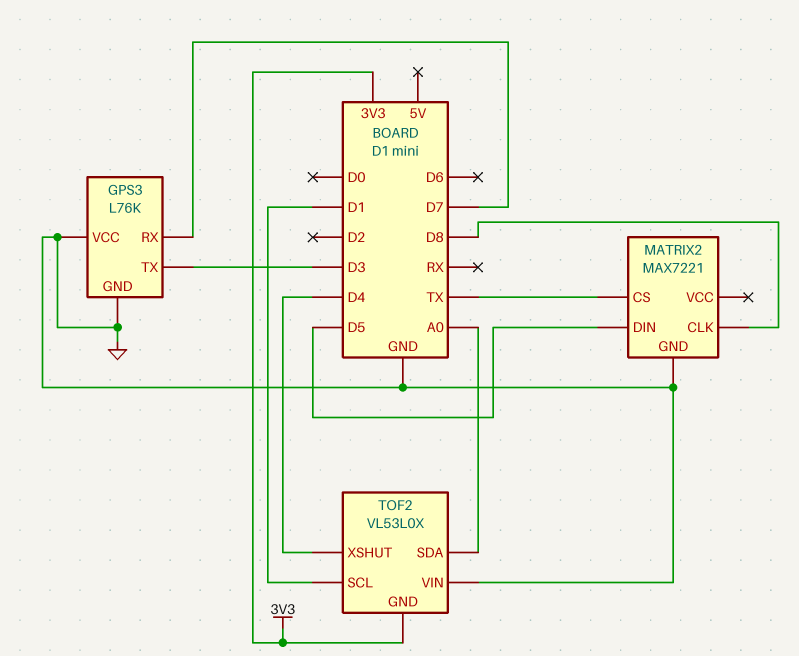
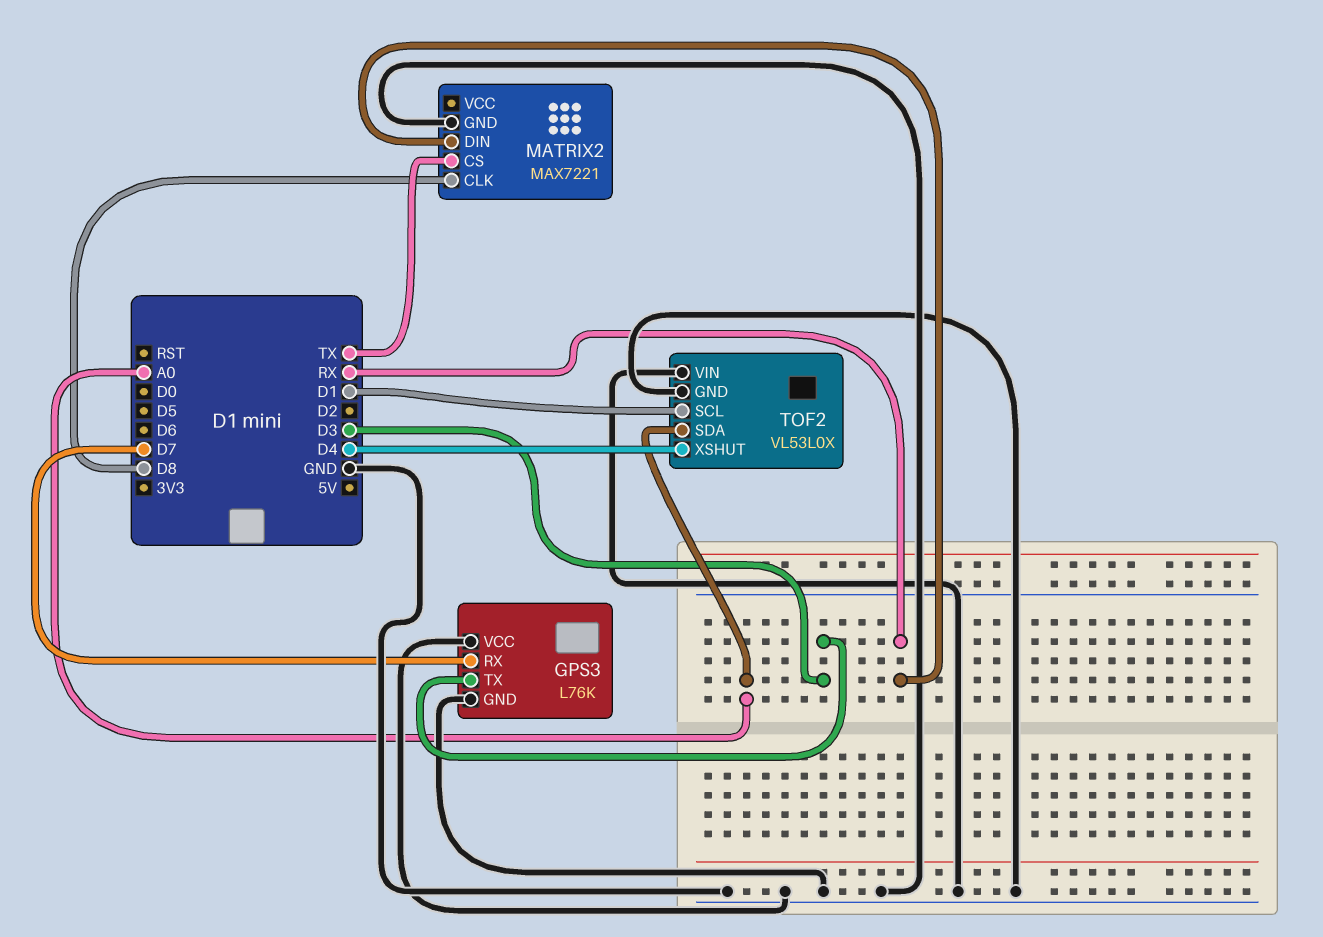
MATRIX2 pin DIN: D5 -> RX
TOF2 pin GND: 3V3 -> GND

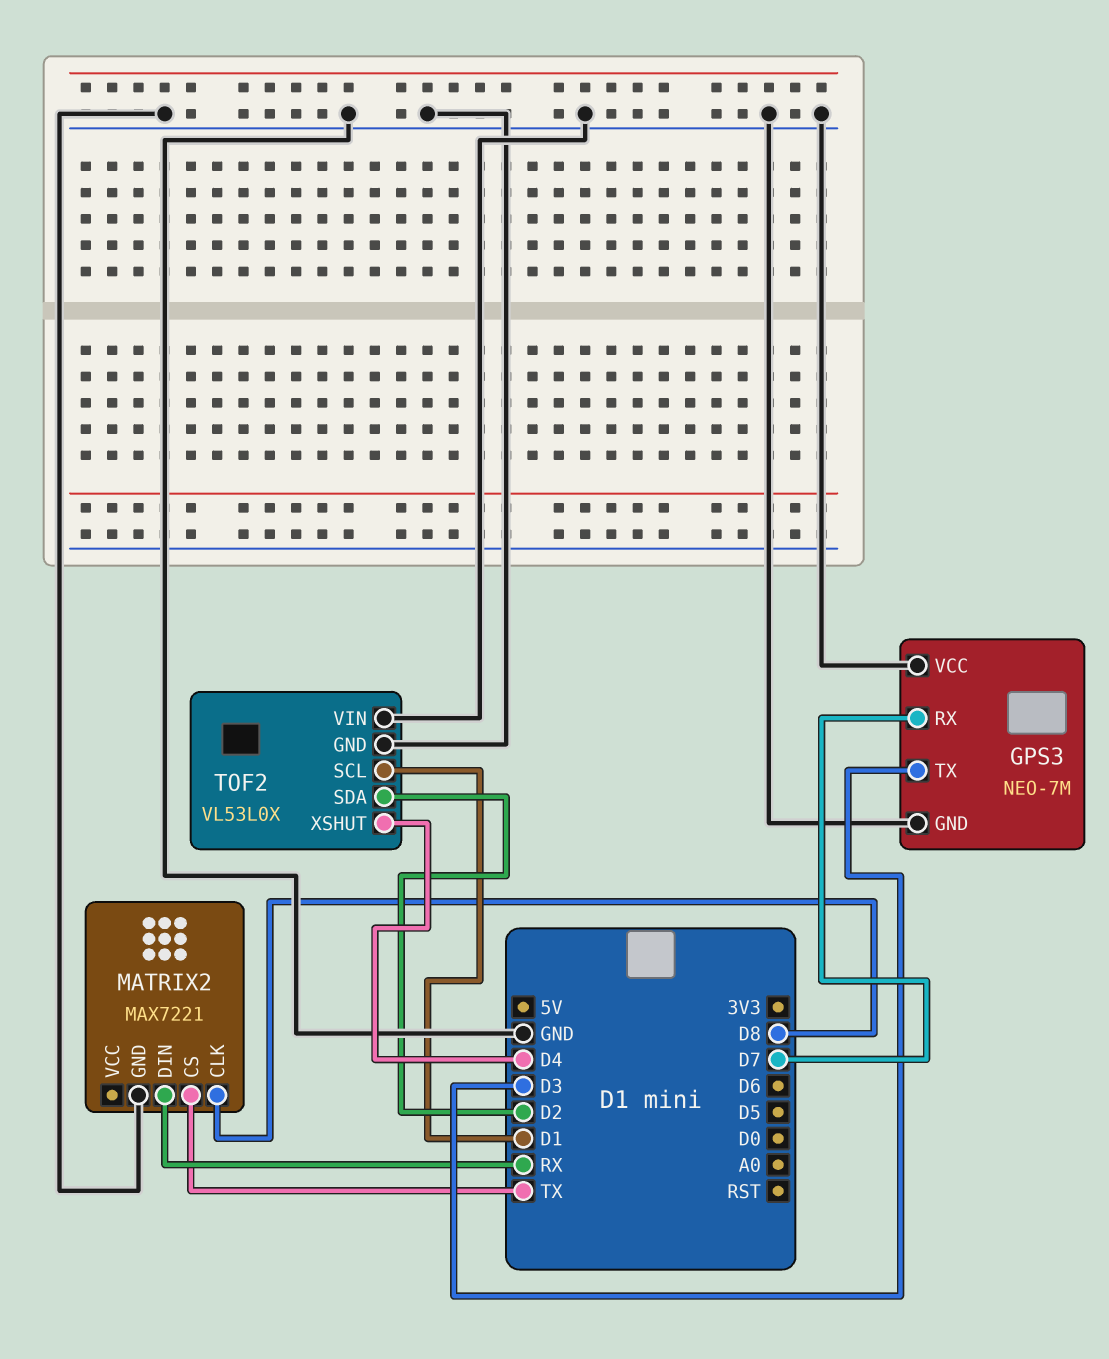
GPS3: L76K -> NEO-7M
TOF2 pin SDA: A0 -> D2

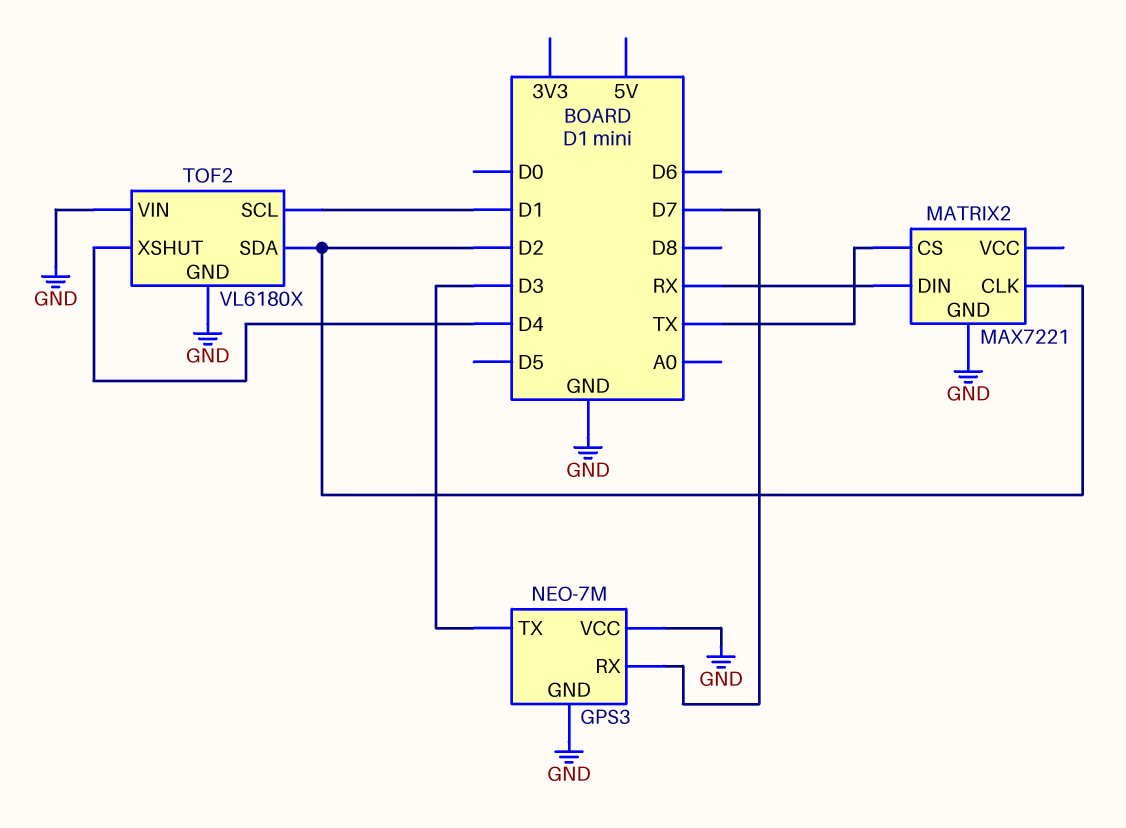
MATRIX2 pin CLK: D8 -> D2
TOF2: VL53L0X -> VL6180X

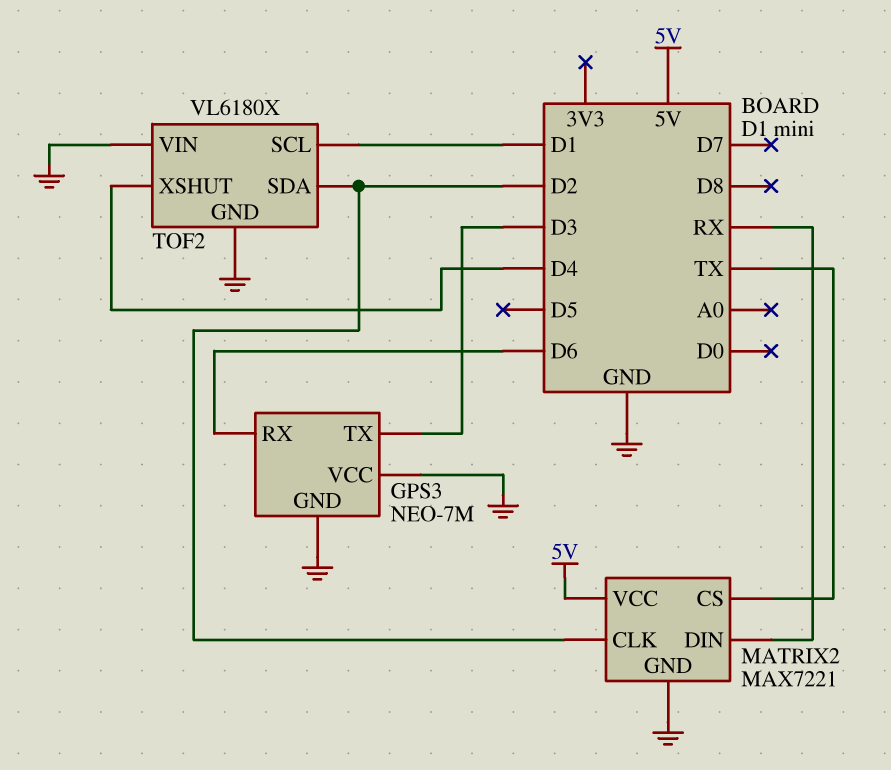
GPS3 pin RX: D7 -> D6
MATRIX2 pin VCC: none -> 5V

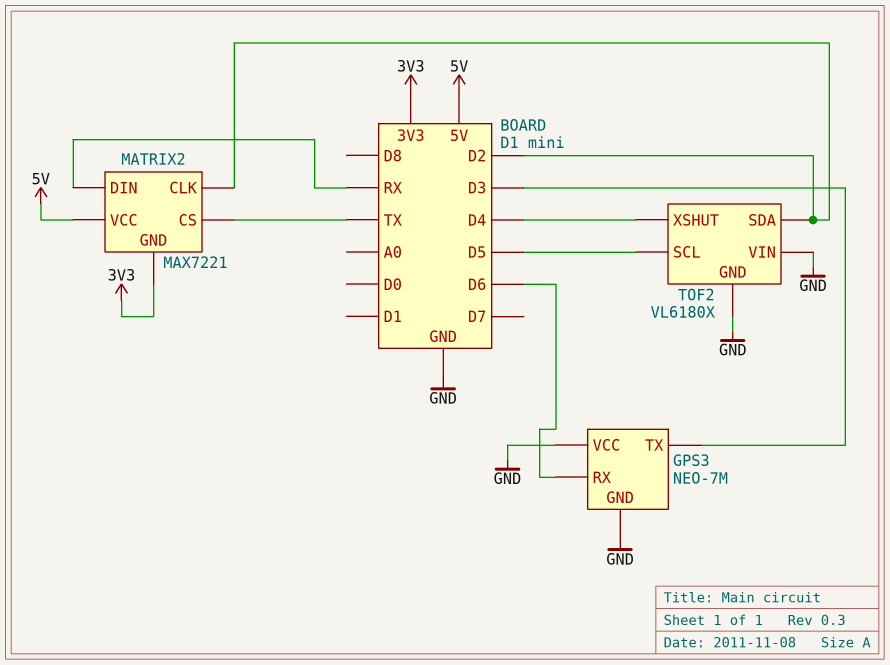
MATRIX2 pin GND: GND -> 3V3
TOF2 pin SCL: D1 -> D5

